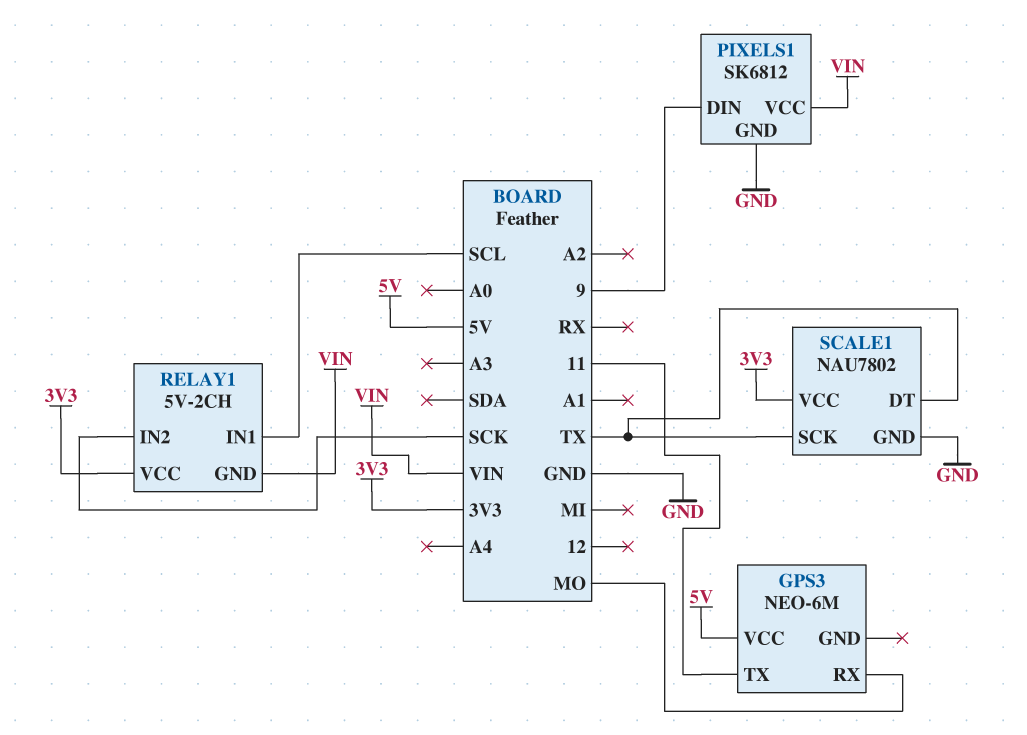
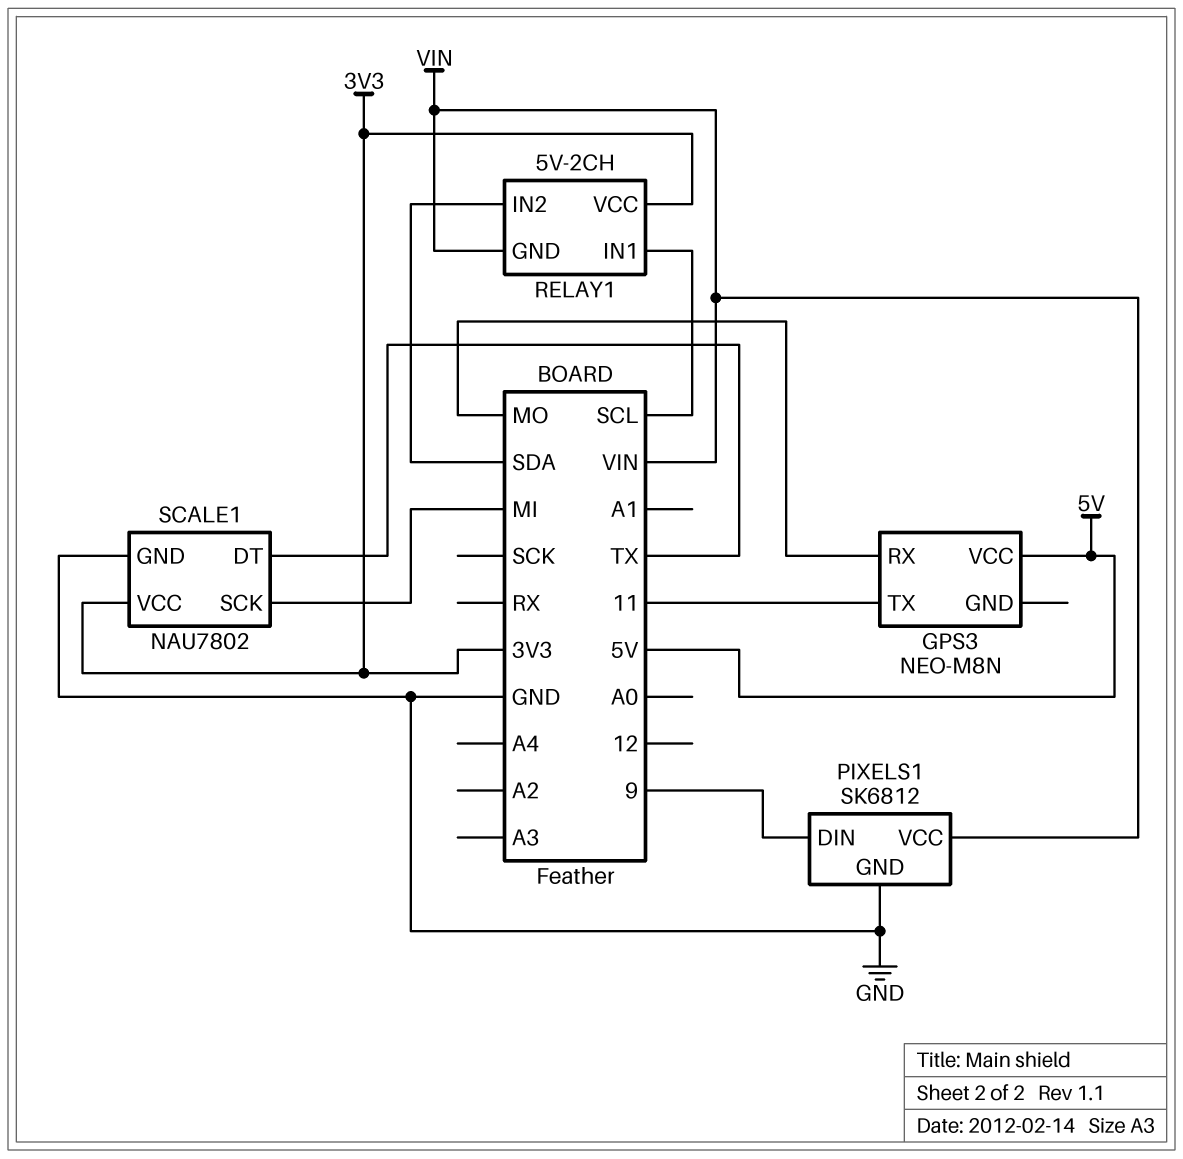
GPS3: NEO-6M -> NEO-M8N
RELAY1 pin IN2: SCK -> SDA
SCALE1 pin SCK: TX -> MI

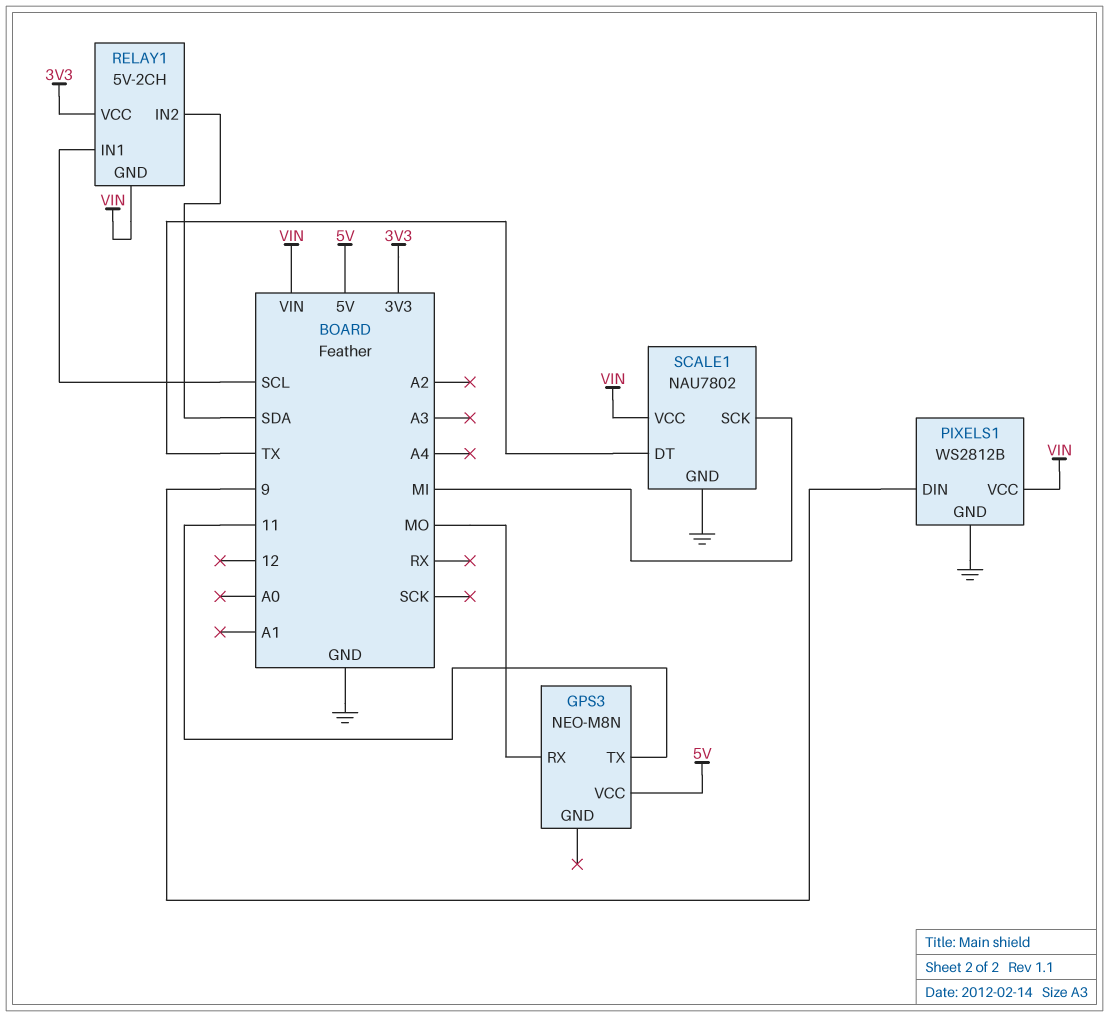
PIXELS1: SK6812 -> WS2812B
SCALE1 pin VCC: 3V3 -> VIN

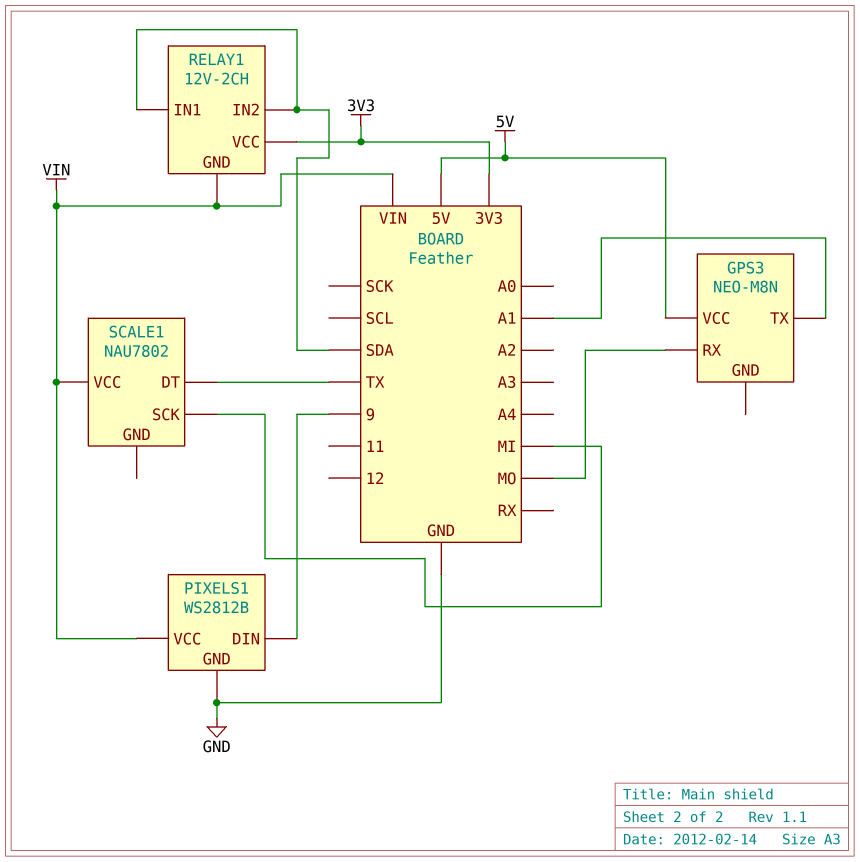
GPS3 pin TX: 11 -> A1
RELAY1: 5V-2CH -> 12V-2CH
RELAY1 pin IN1: SCL -> SDA
SCALE1 pin GND: GND -> none

